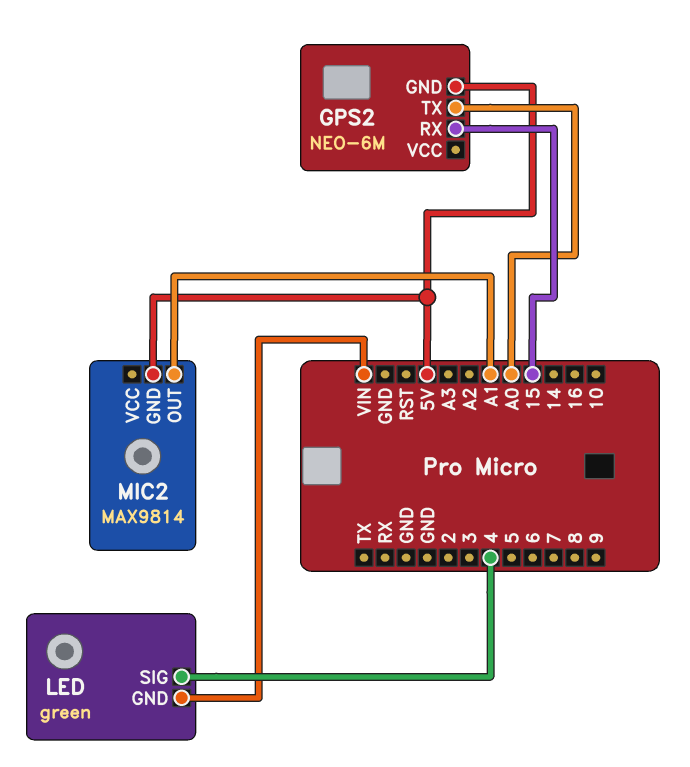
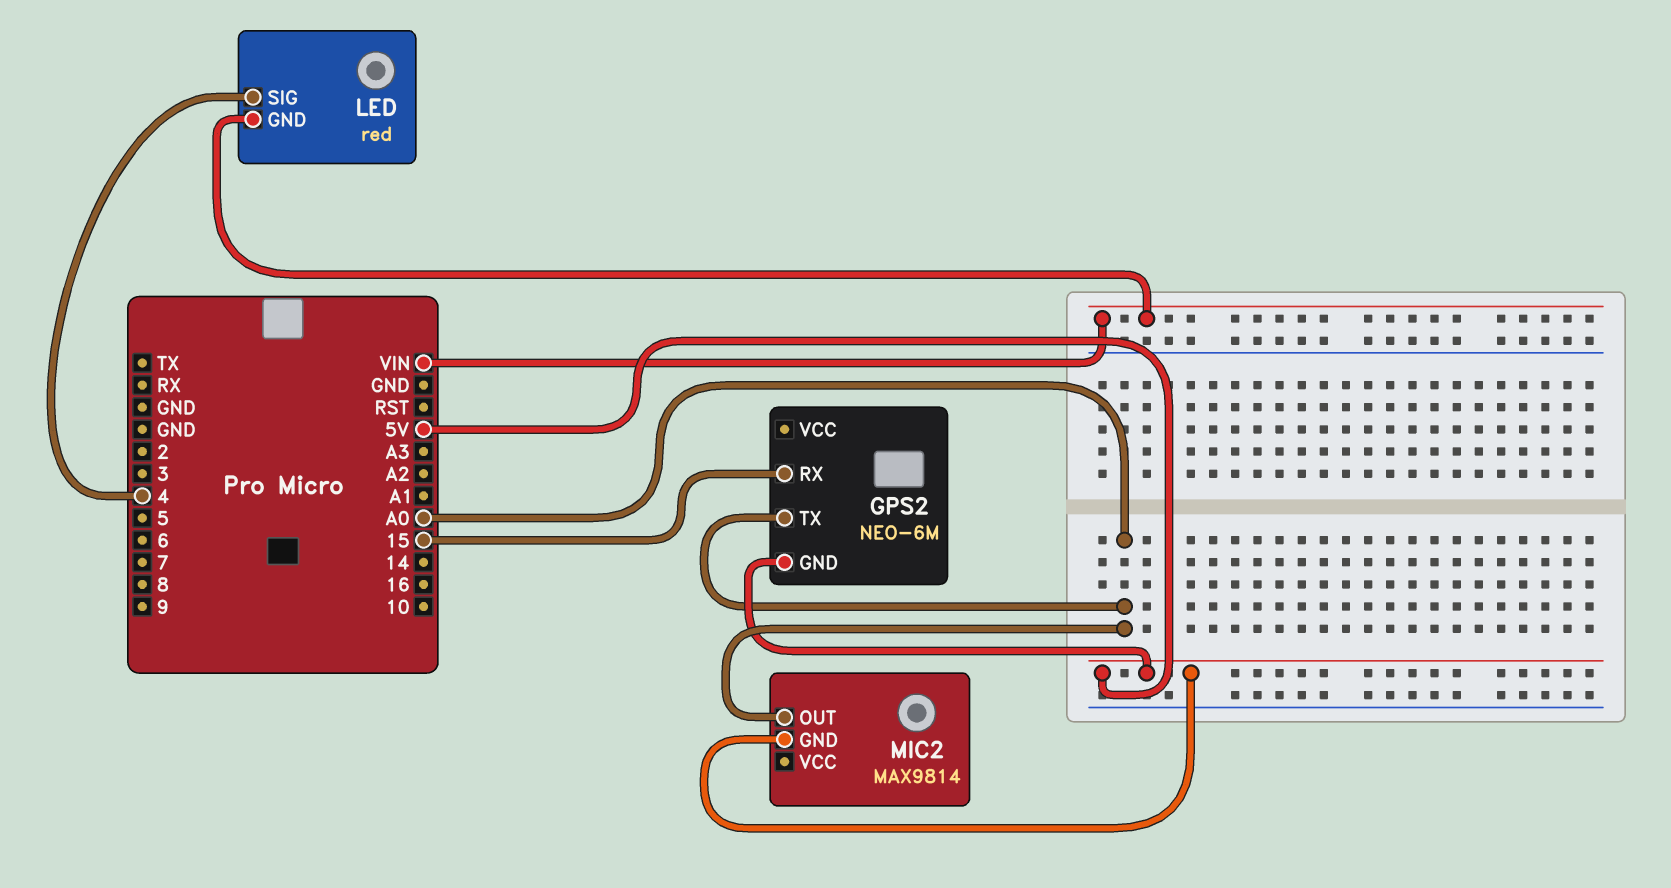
LED: green -> red
MIC2 pin OUT: A1 -> A0

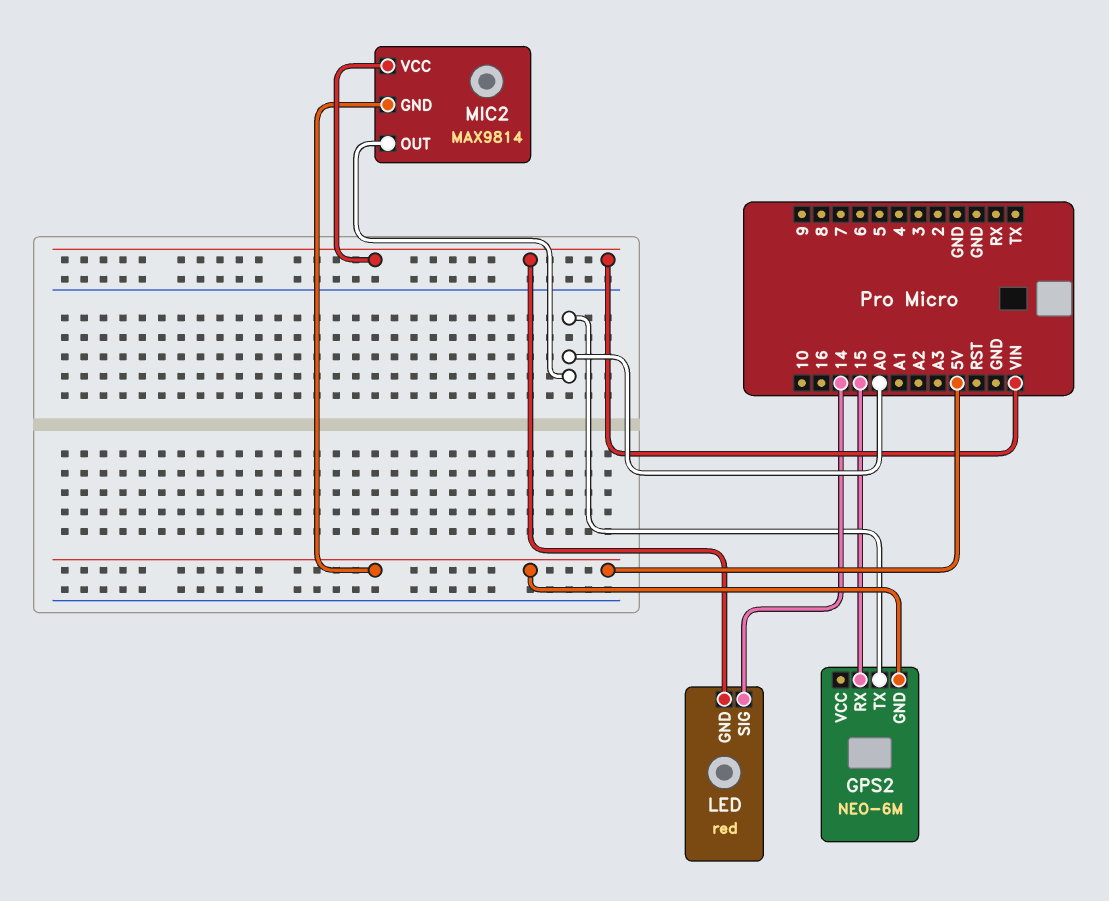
LED pin SIG: 4 -> 14
MIC2 pin VCC: none -> VIN

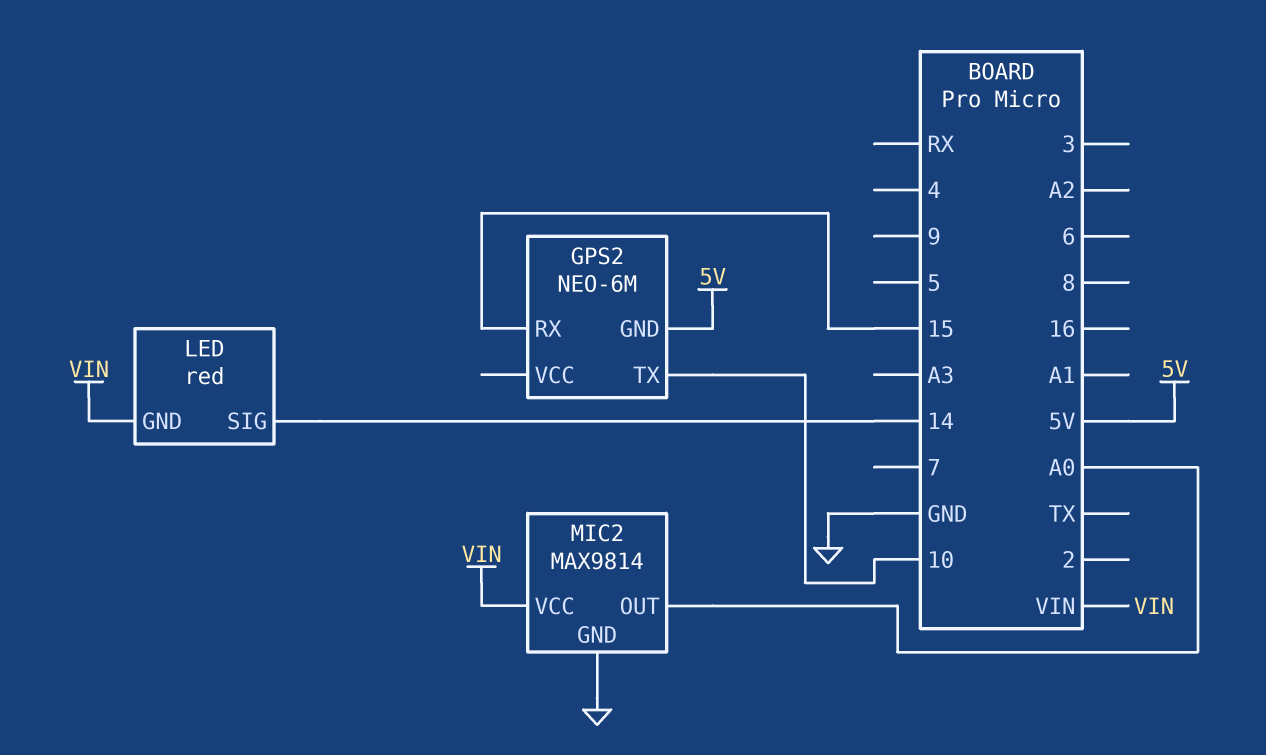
GPS2 pin TX: A0 -> 10
MIC2 pin GND: 5V -> GND

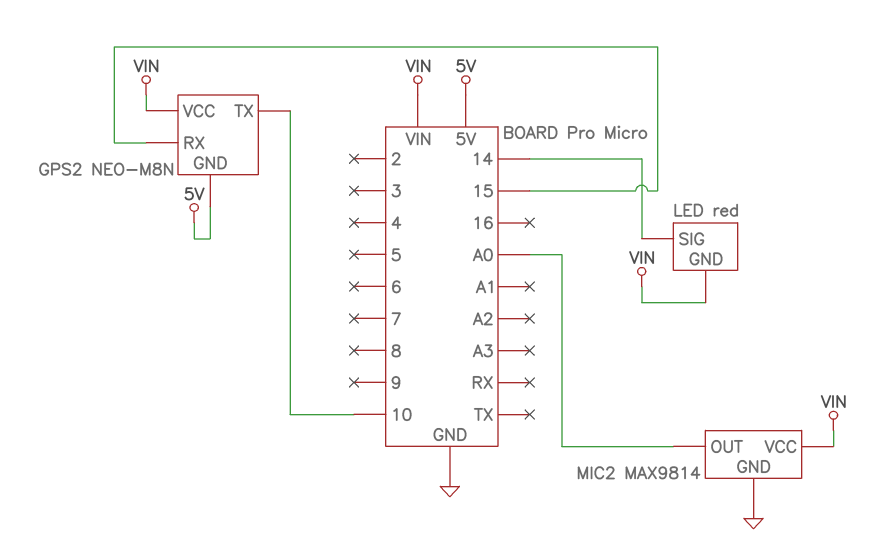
GPS2: NEO-6M -> NEO-M8N
GPS2 pin VCC: none -> VIN

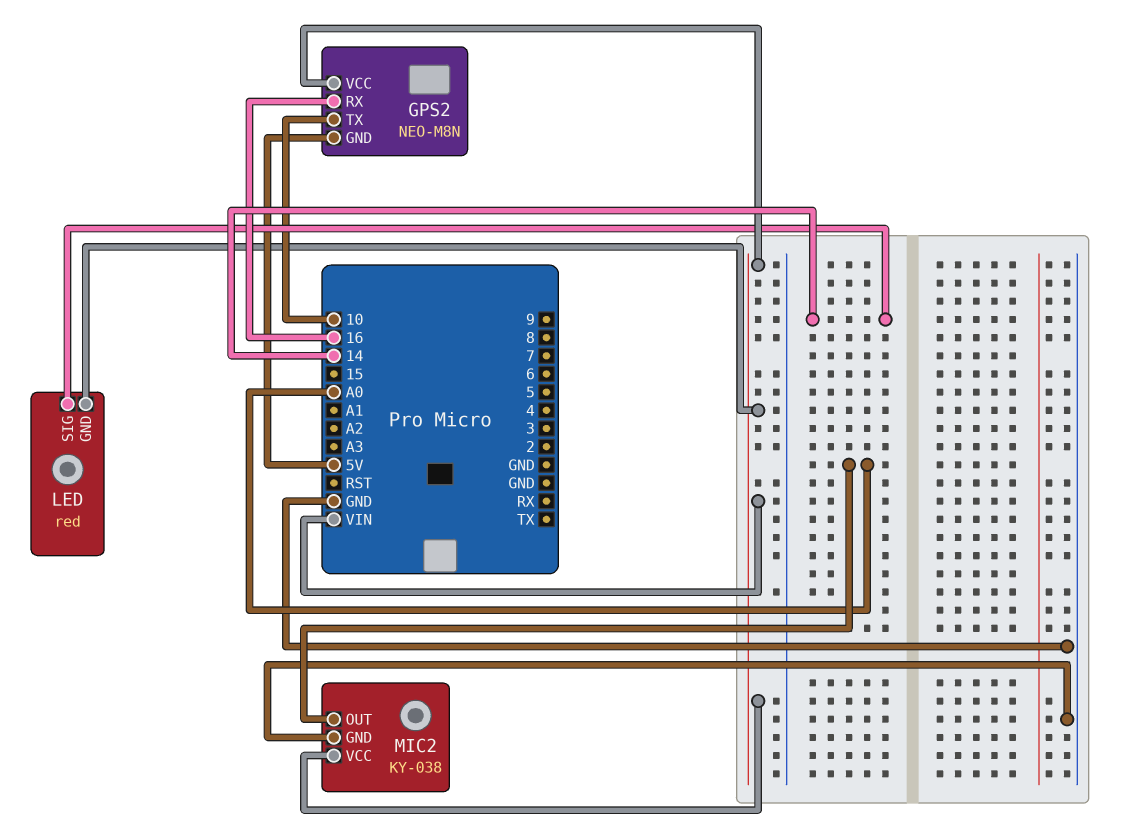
GPS2 pin RX: 15 -> 16
MIC2: MAX9814 -> KY-038

